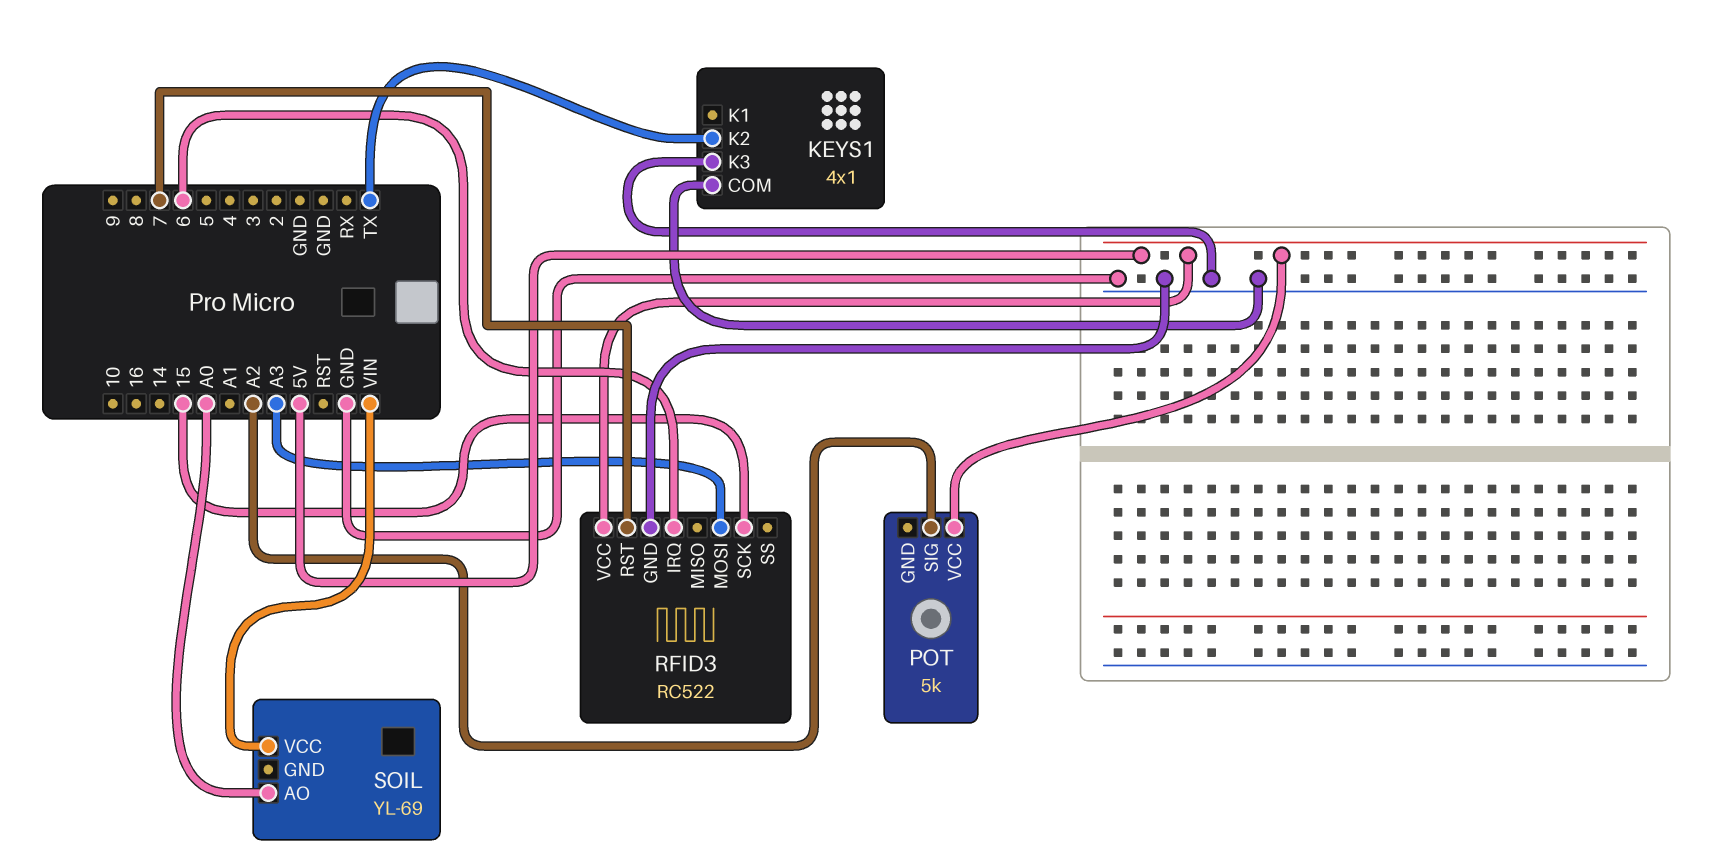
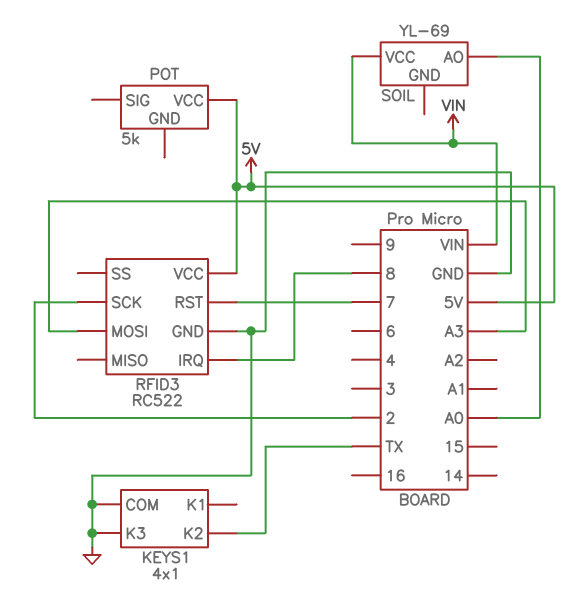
POT pin SIG: A2 -> none
RFID3 pin IRQ: 6 -> 8
RFID3 pin SCK: 15 -> 2

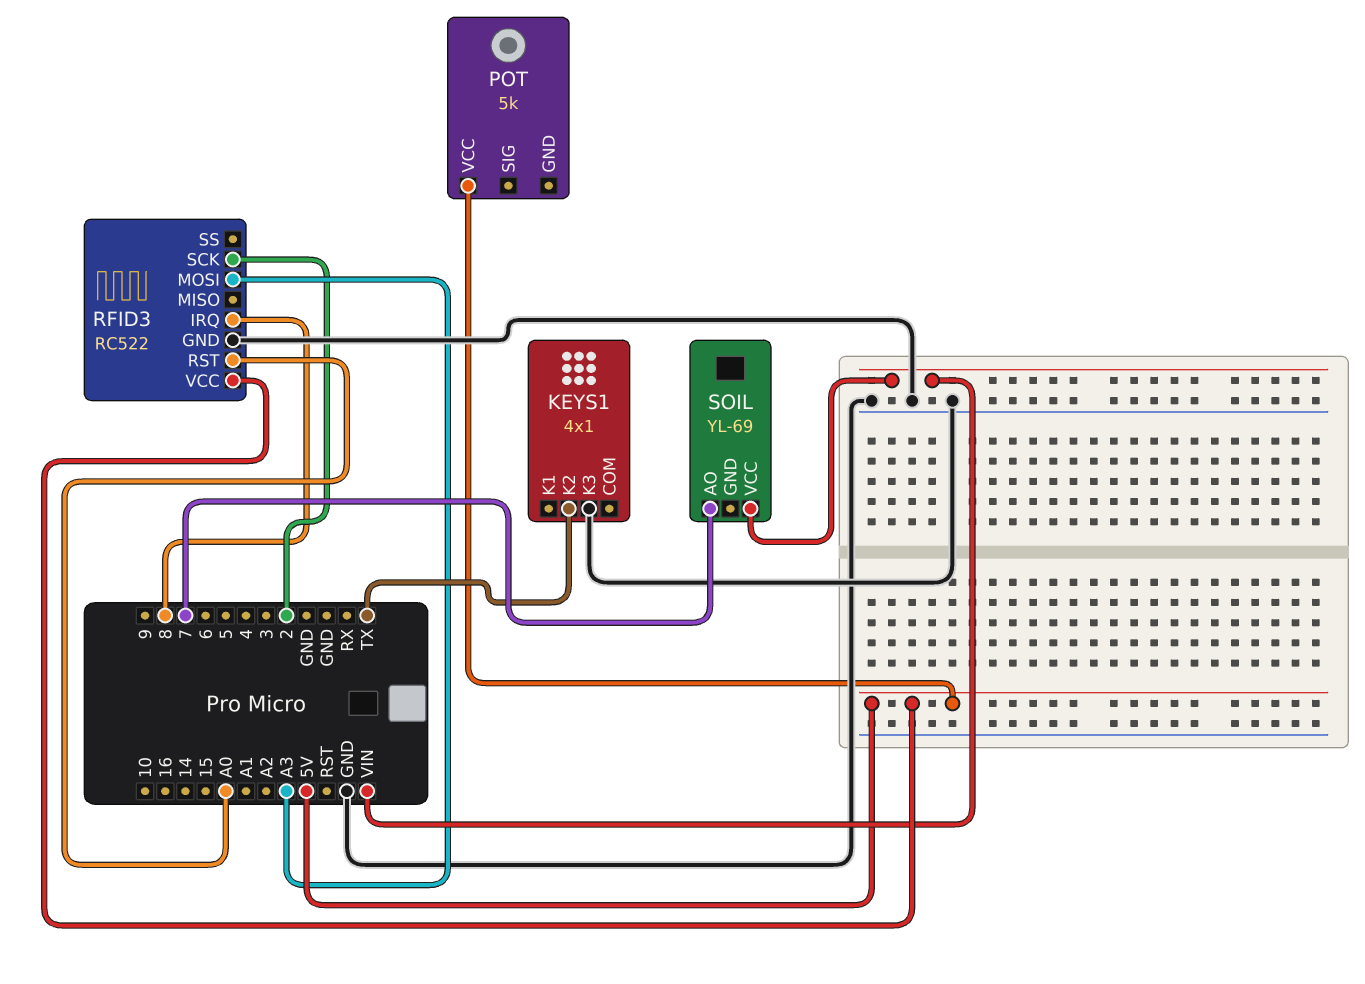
KEYS1 pin COM: GND -> none
RFID3 pin RST: 7 -> A0
SOIL pin AO: A0 -> 7

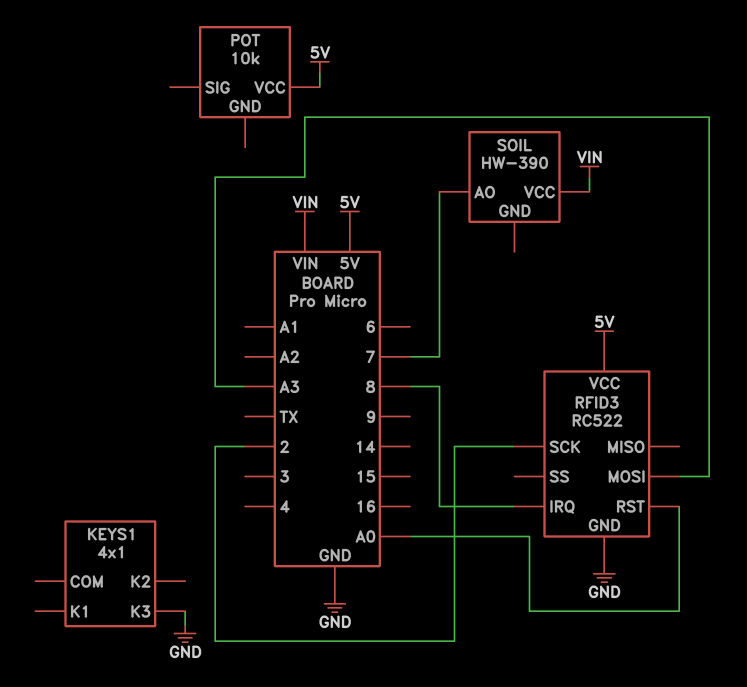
KEYS1 pin K2: TX -> none
POT: 5k -> 10k
SOIL: YL-69 -> HW-390

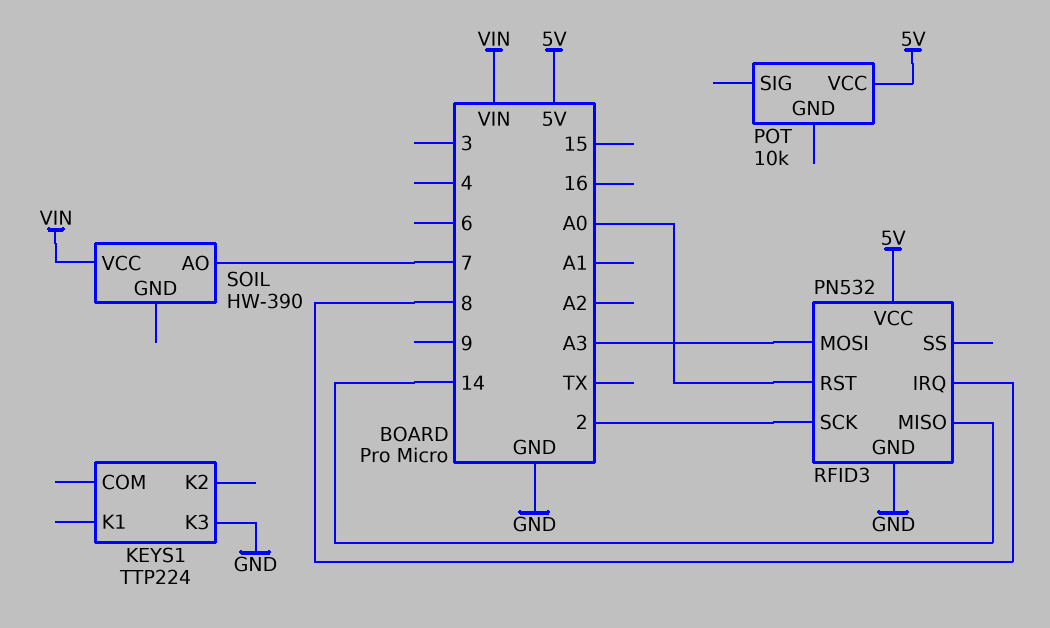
KEYS1: 4x1 -> TTP224
RFID3: RC522 -> PN532
RFID3 pin MISO: none -> 14

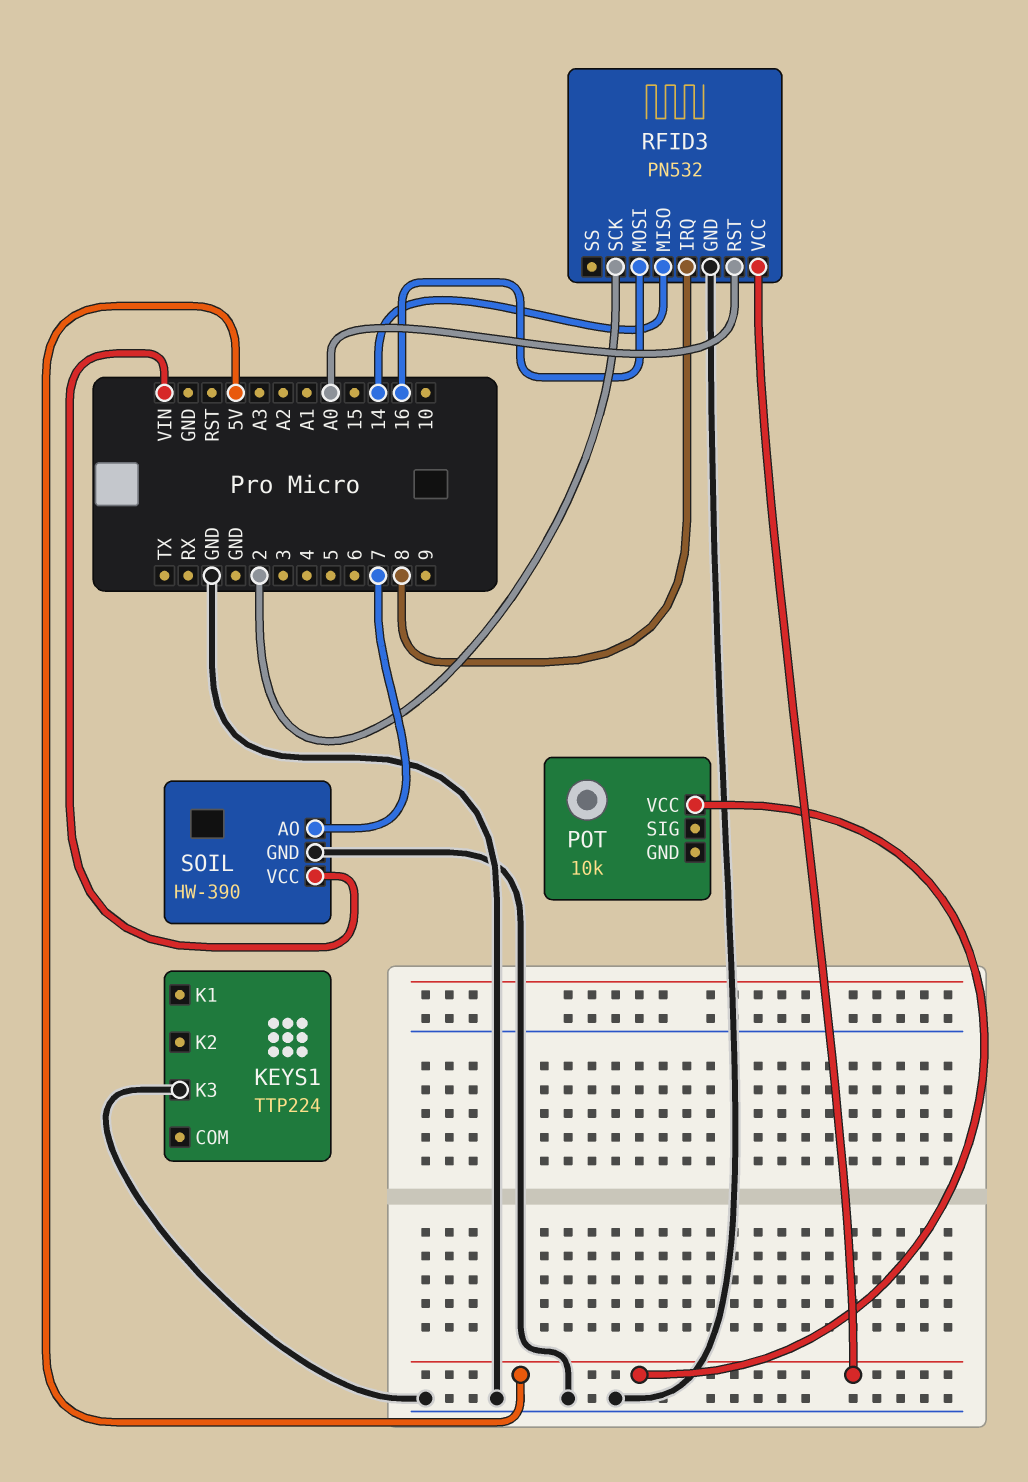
RFID3 pin MOSI: A3 -> 16
SOIL pin GND: none -> GND

